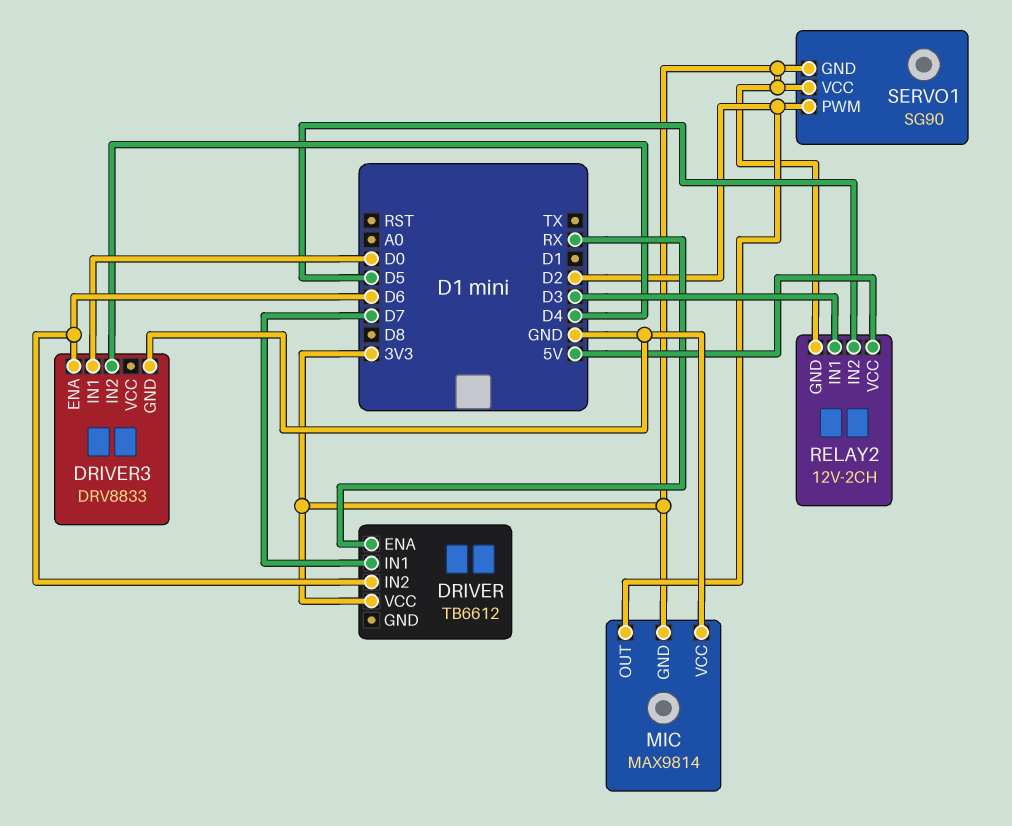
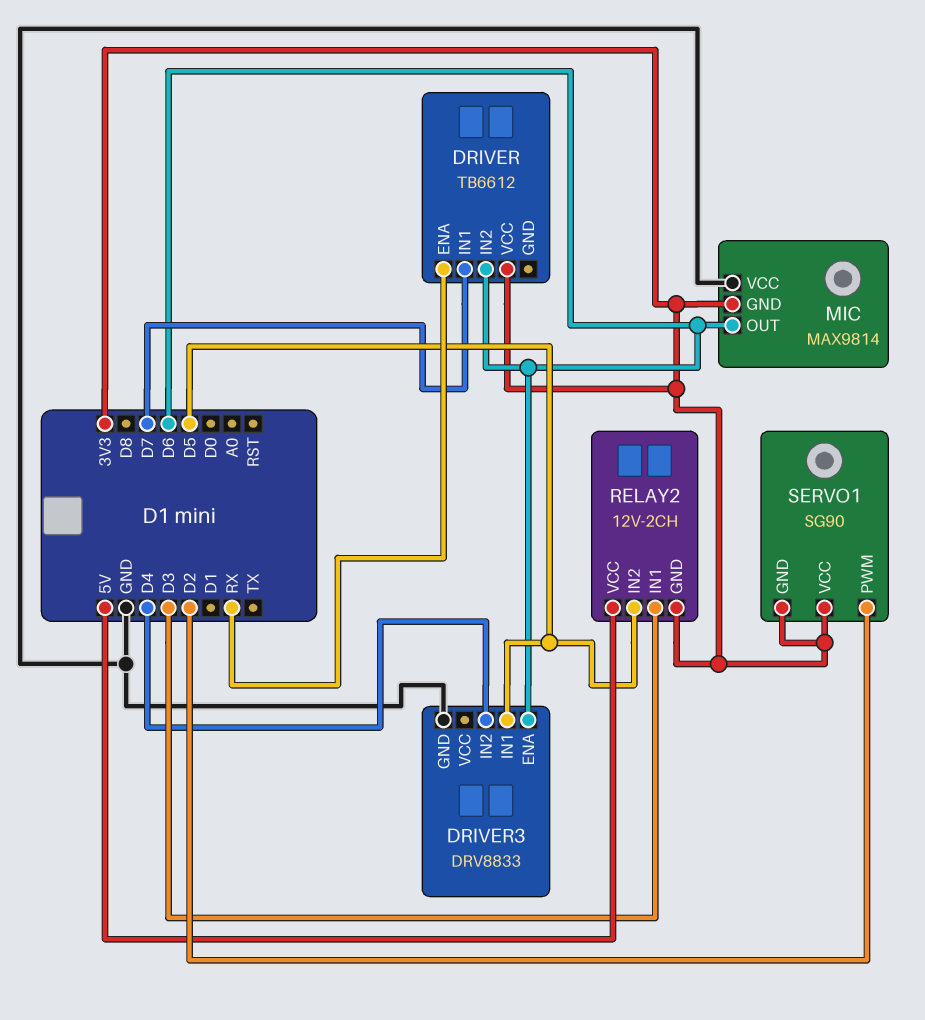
DRIVER3 pin IN1: D0 -> D5
MIC pin OUT: D2 -> D6

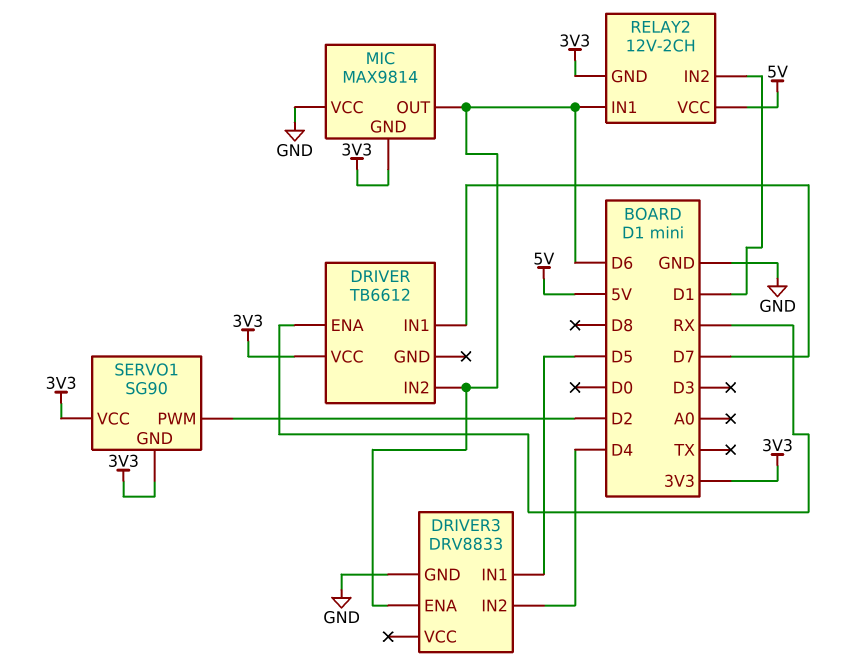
RELAY2 pin IN1: D3 -> D6
RELAY2 pin IN2: D5 -> D1

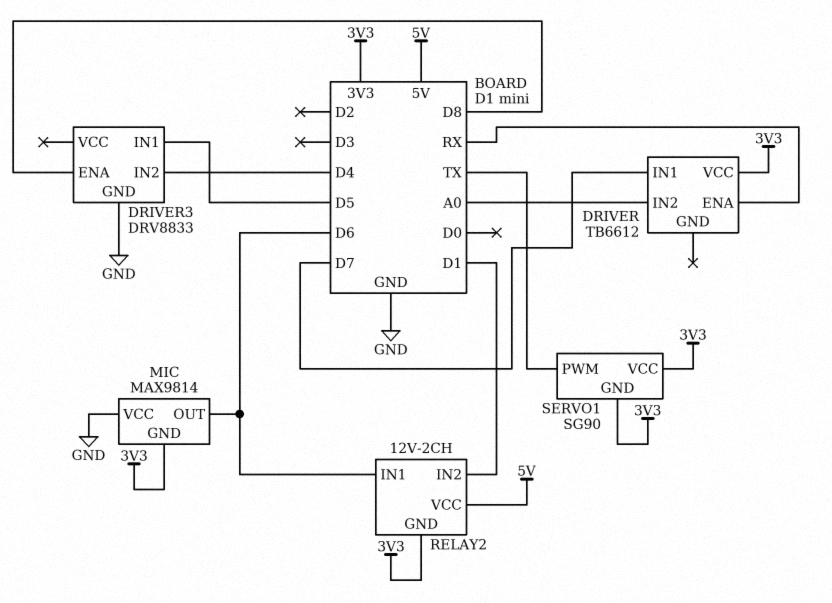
DRIVER pin IN2: D6 -> A0
DRIVER3 pin ENA: D6 -> D8
SERVO1 pin PWM: D2 -> TX

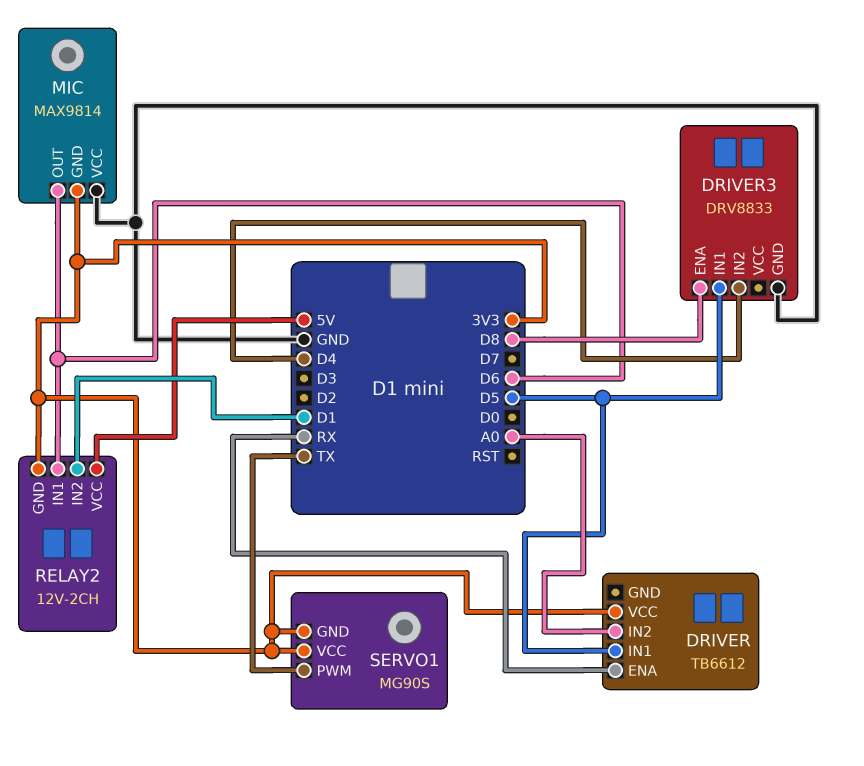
DRIVER pin IN1: D7 -> D5
SERVO1: SG90 -> MG90S

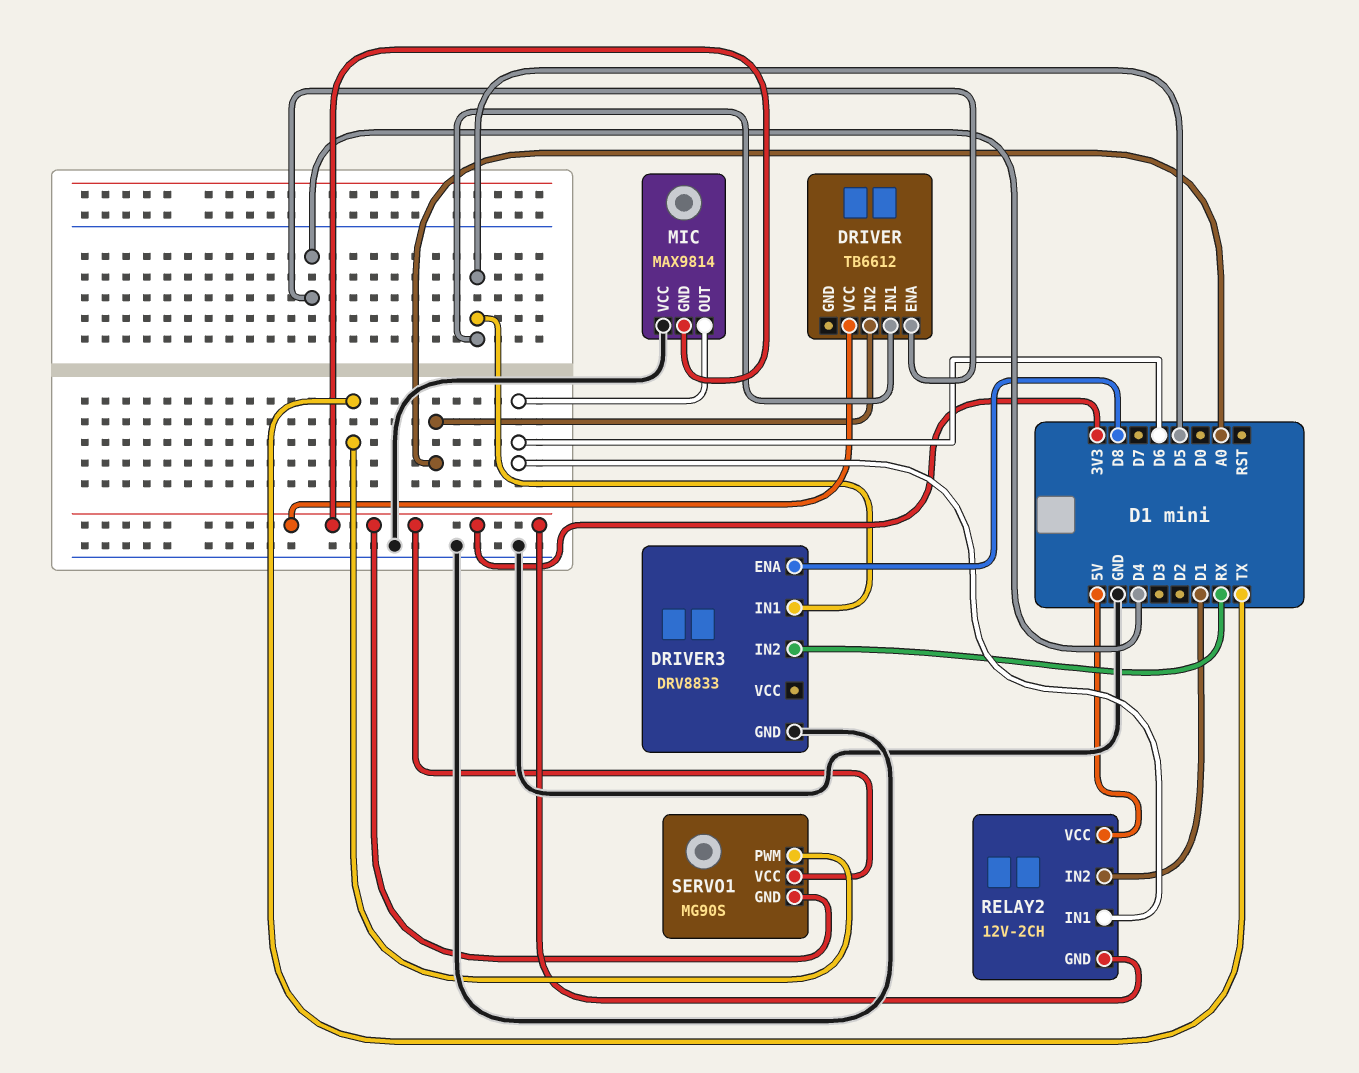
DRIVER pin ENA: RX -> D4
DRIVER3 pin IN2: D4 -> RX

